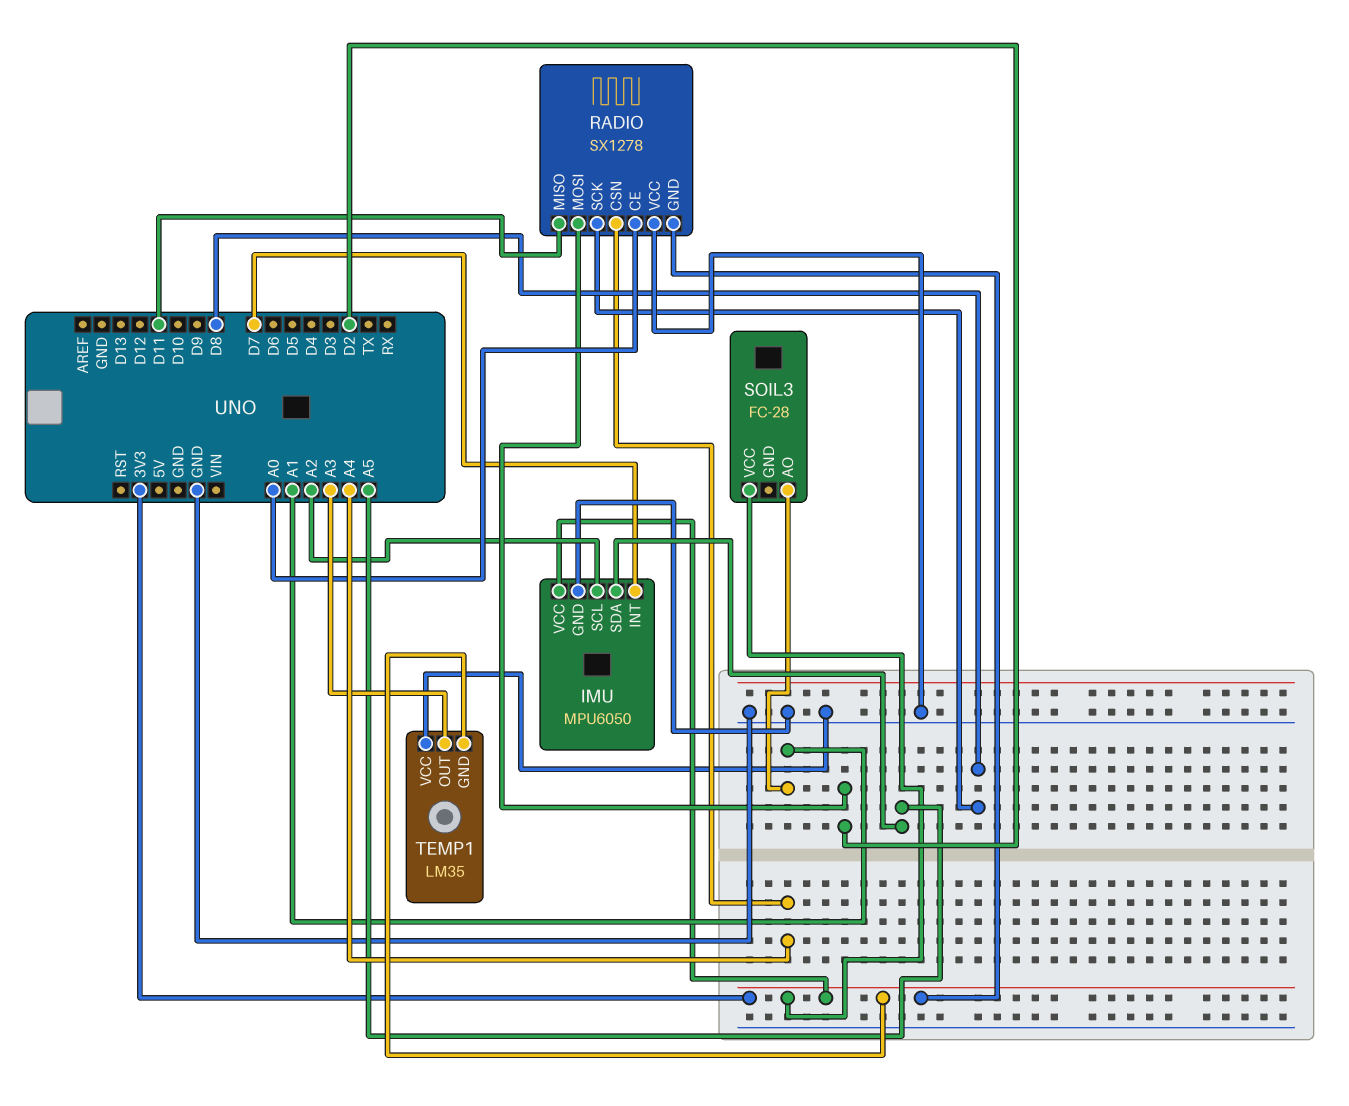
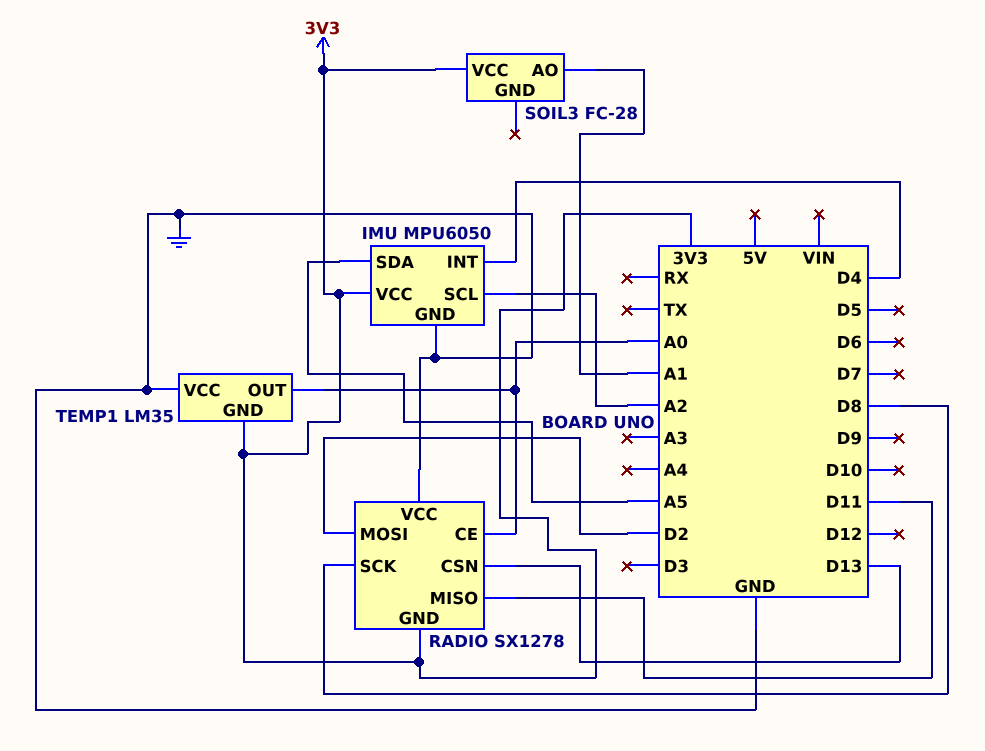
IMU pin INT: D7 -> D4
RADIO pin CSN: A4 -> D13
TEMP1 pin OUT: A3 -> A0

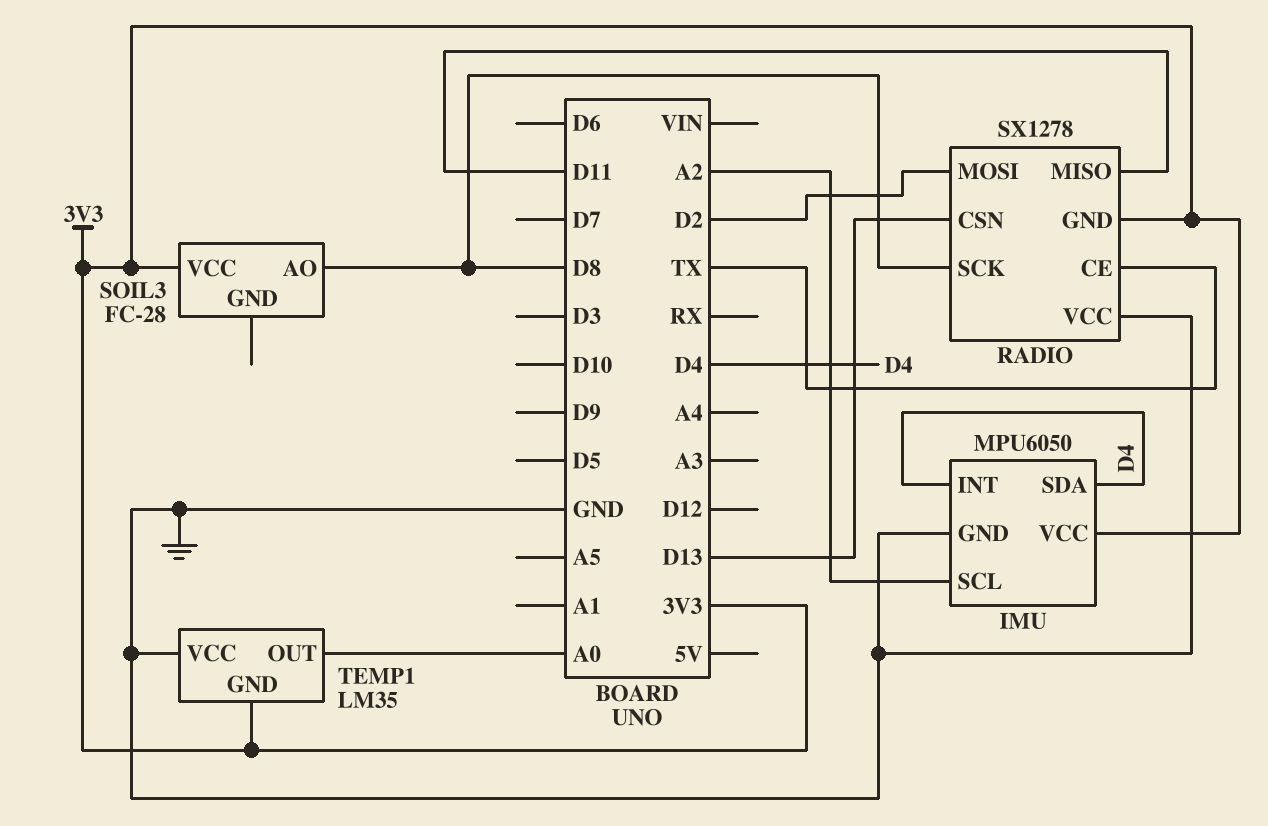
IMU pin SDA: A5 -> D4
RADIO pin CE: A0 -> TX
SOIL3 pin AO: A1 -> D8

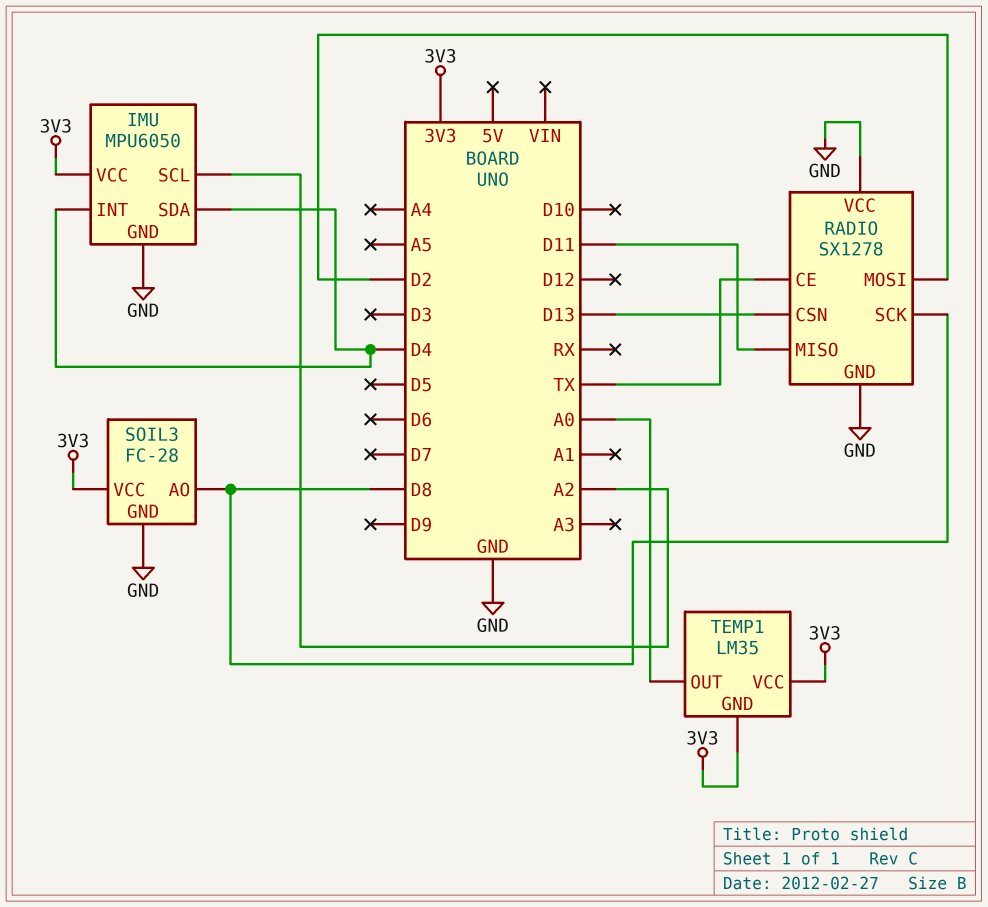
RADIO pin GND: 3V3 -> GND
SOIL3 pin GND: none -> GND
TEMP1 pin VCC: GND -> 3V3

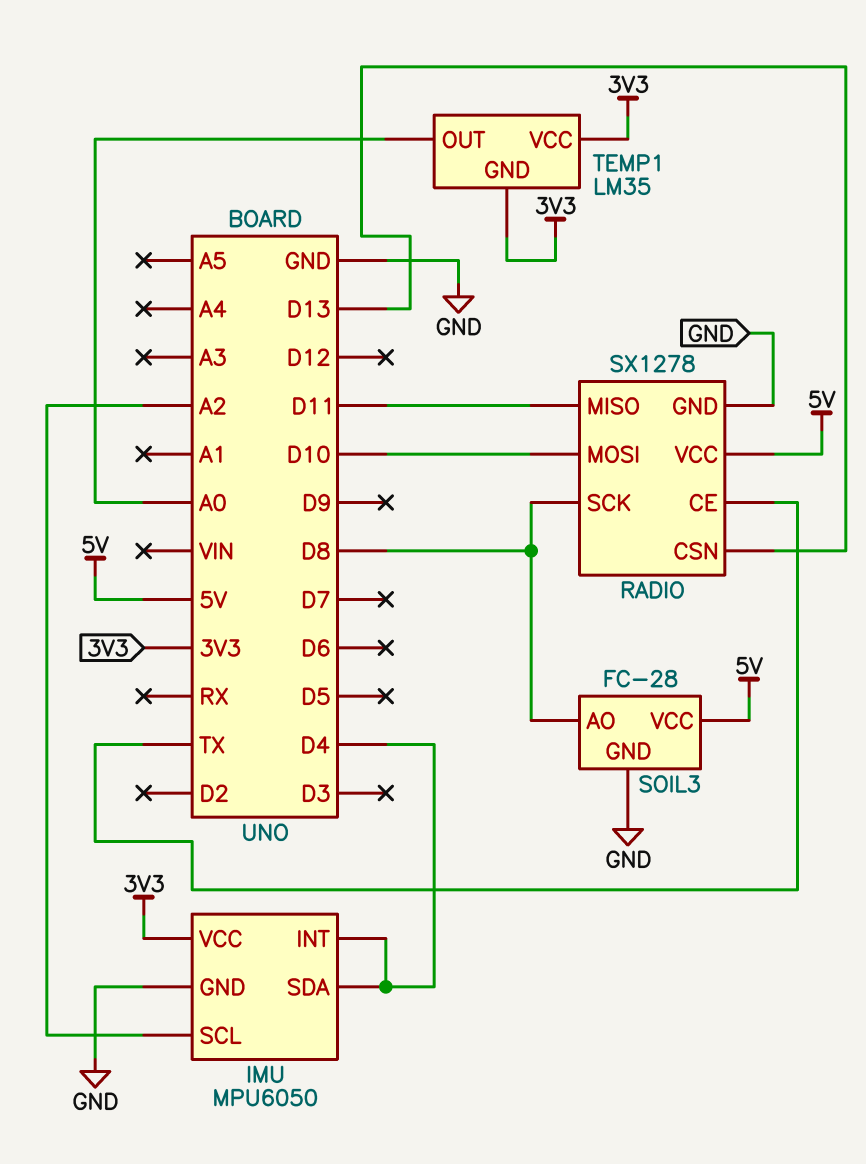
RADIO pin MOSI: D2 -> D10
RADIO pin VCC: GND -> 5V
SOIL3 pin VCC: 3V3 -> 5V

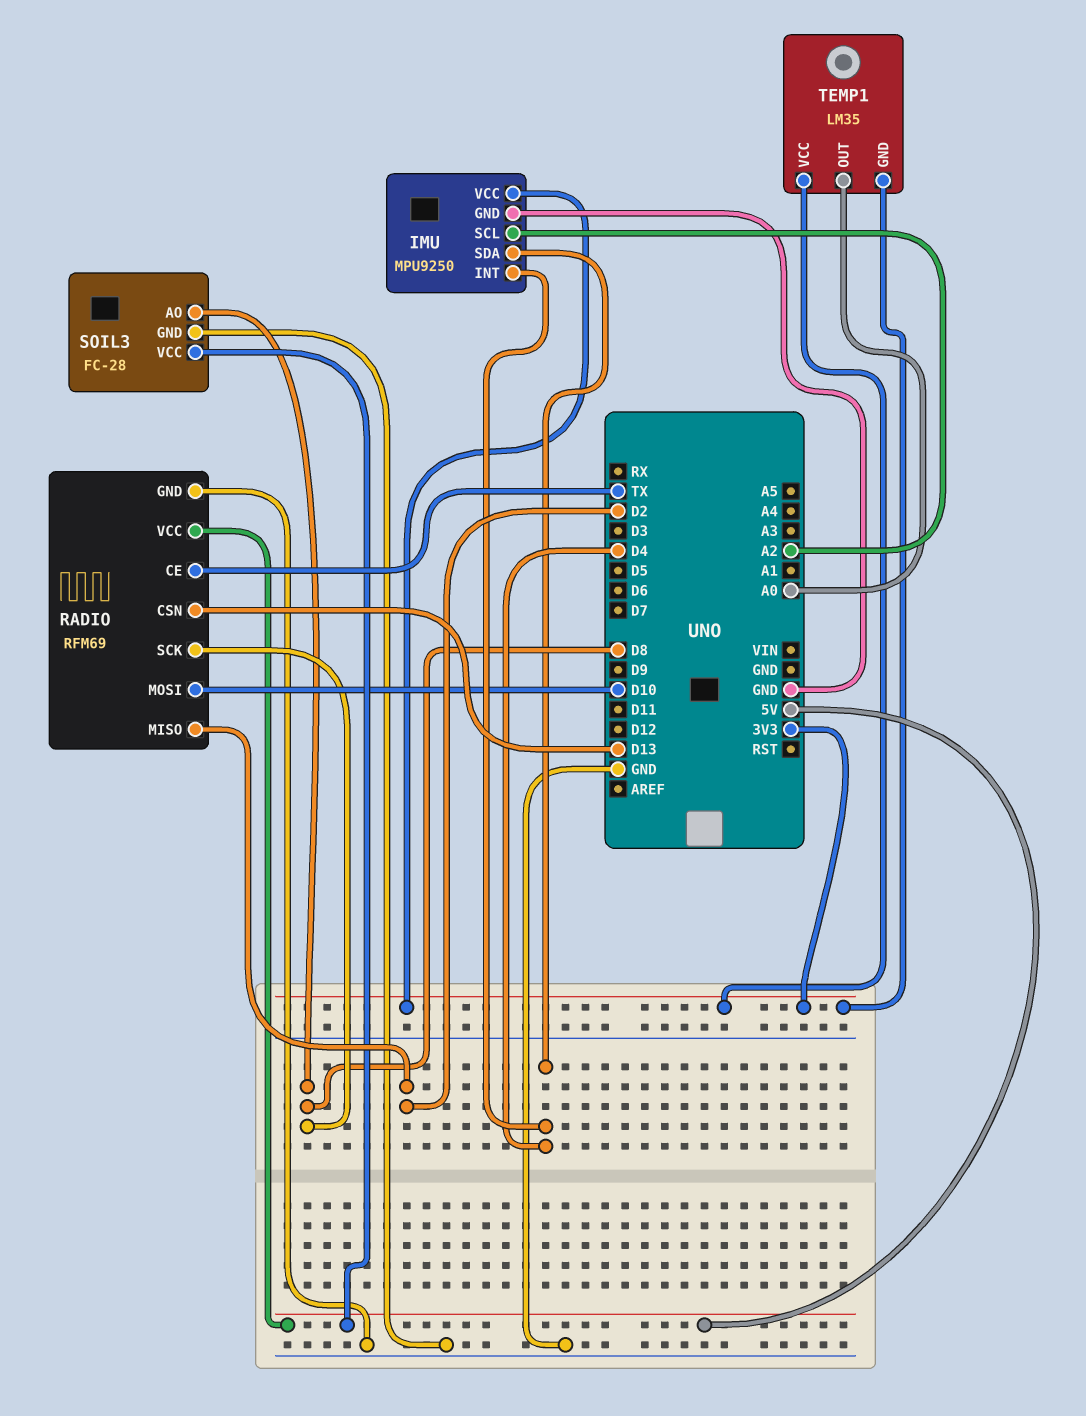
IMU: MPU6050 -> MPU9250
RADIO: SX1278 -> RFM69
RADIO pin MISO: D11 -> D2

